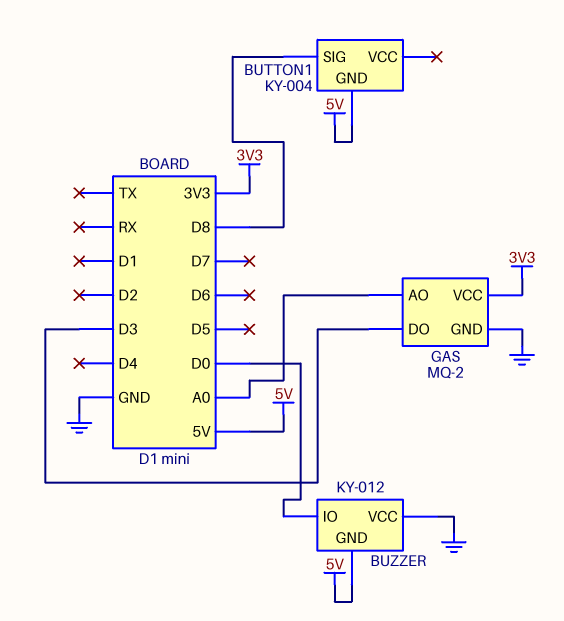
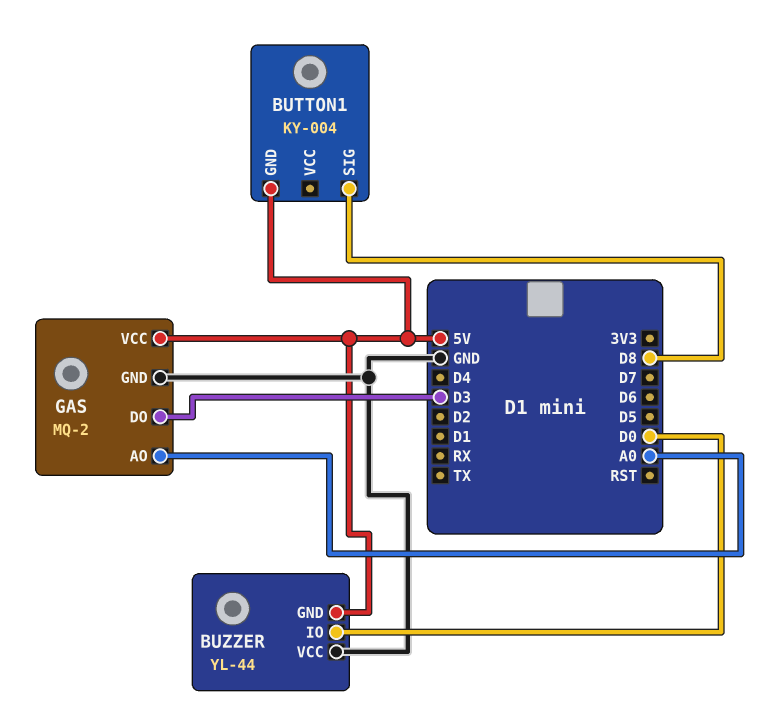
BUZZER: KY-012 -> YL-44
GAS pin VCC: 3V3 -> 5V

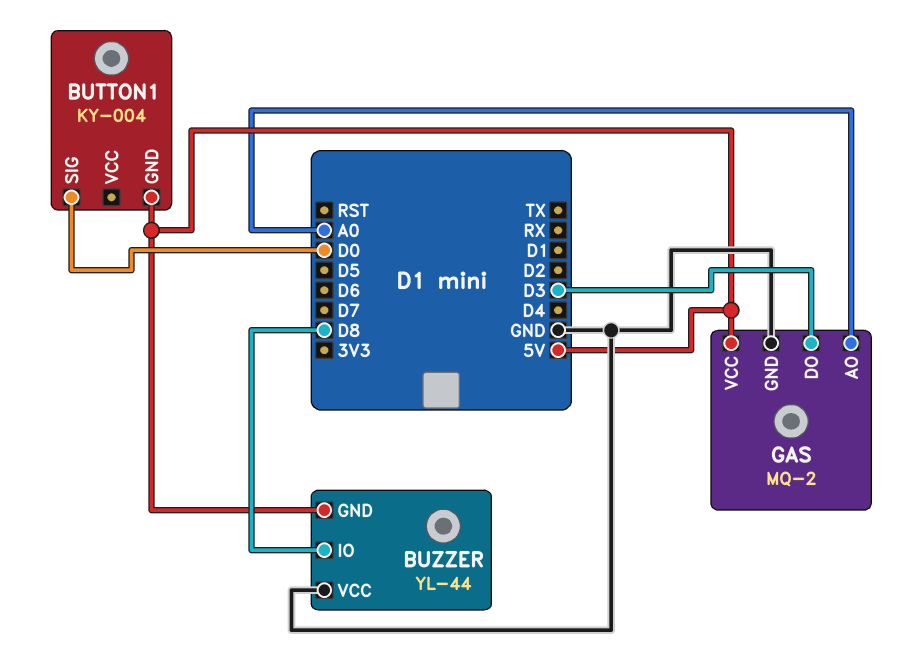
BUTTON1 pin SIG: D8 -> D0
BUZZER pin IO: D0 -> D8

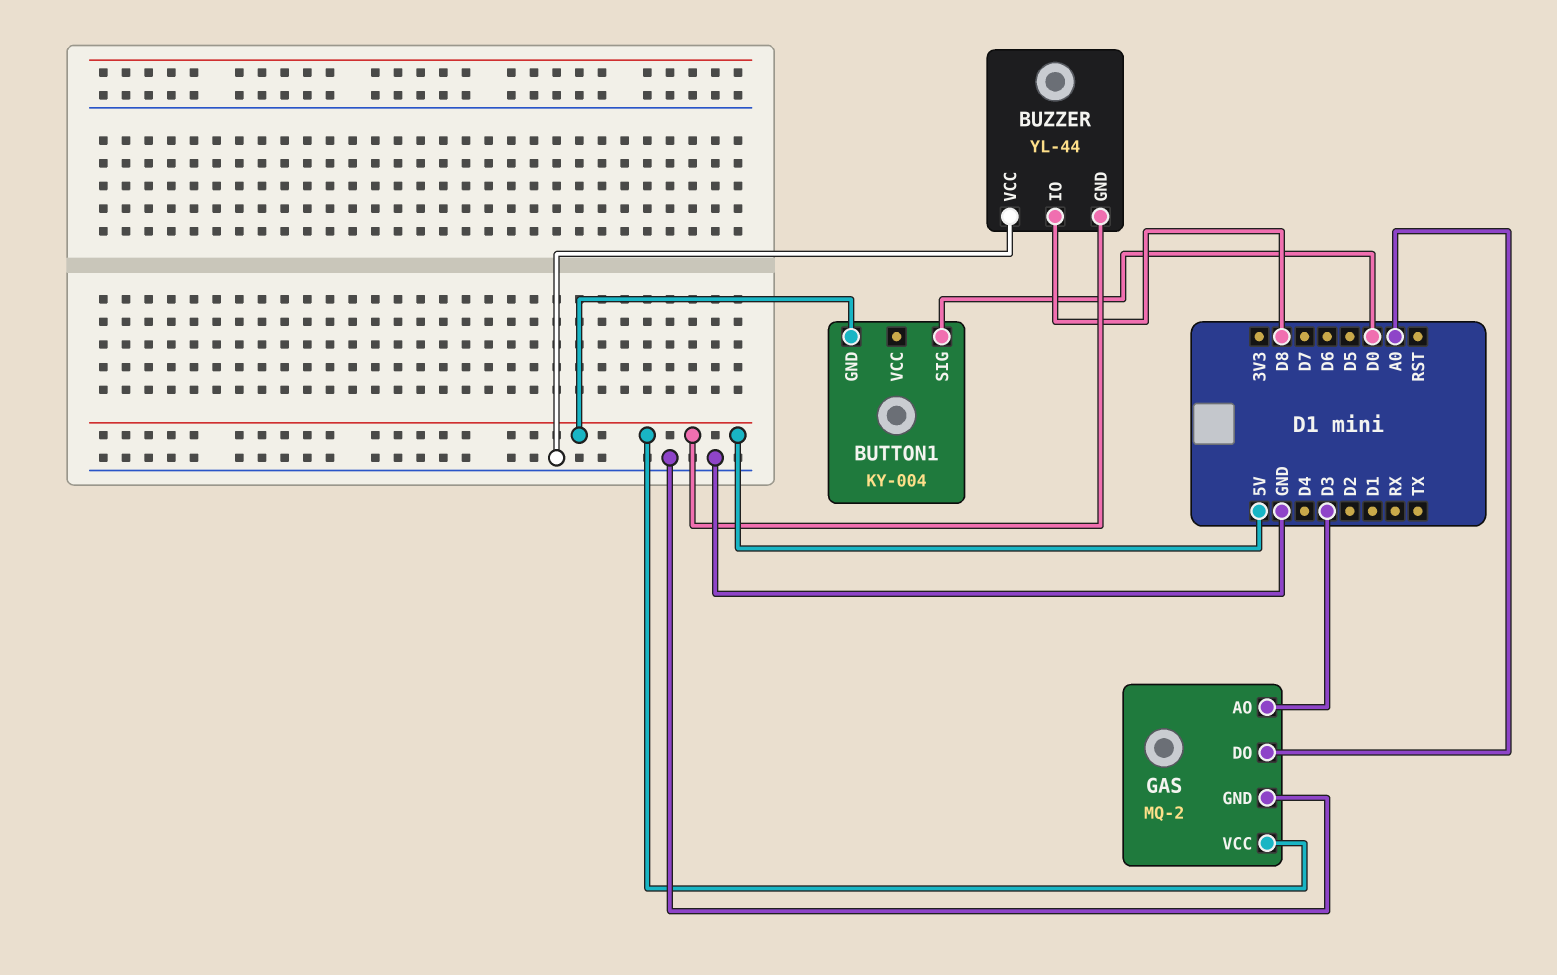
GAS pin AO: A0 -> D3
GAS pin DO: D3 -> A0

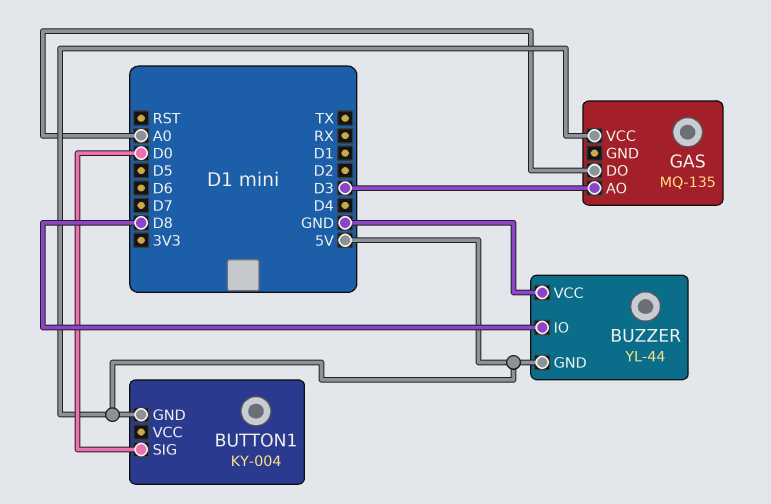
GAS: MQ-2 -> MQ-135
GAS pin GND: GND -> none

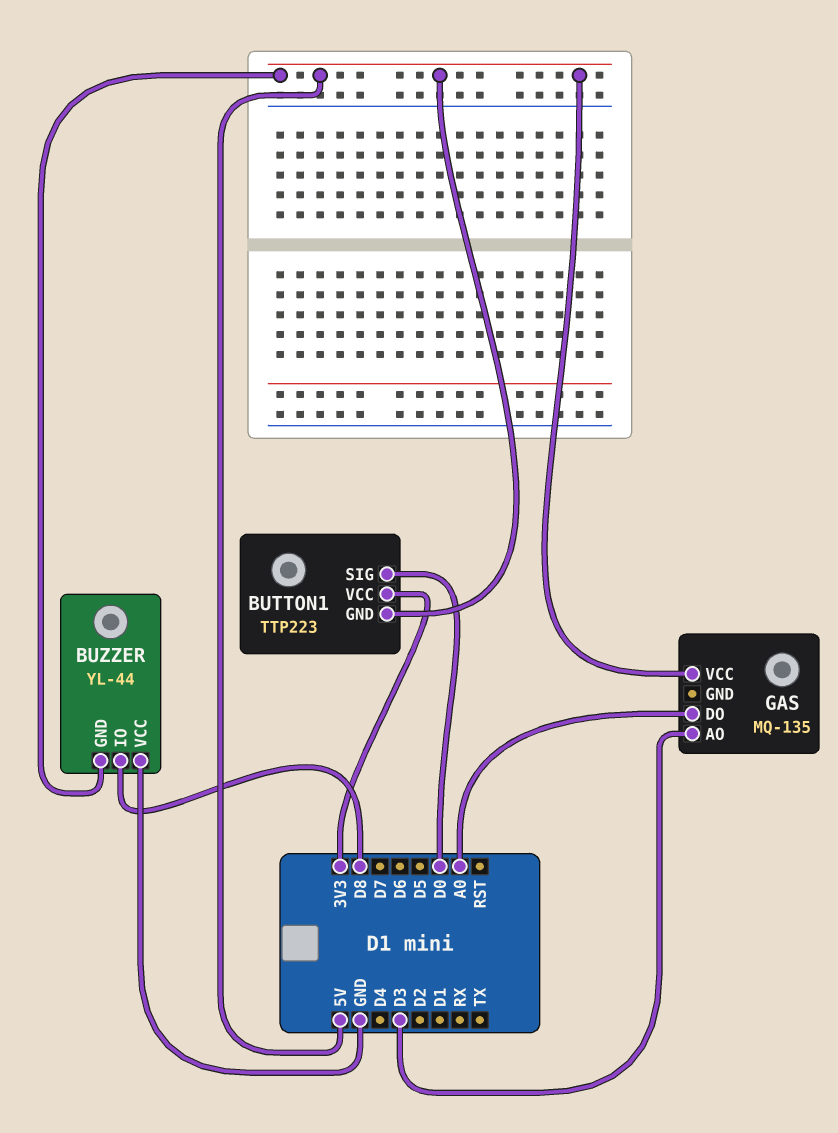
BUTTON1: KY-004 -> TTP223
BUTTON1 pin VCC: none -> 3V3

